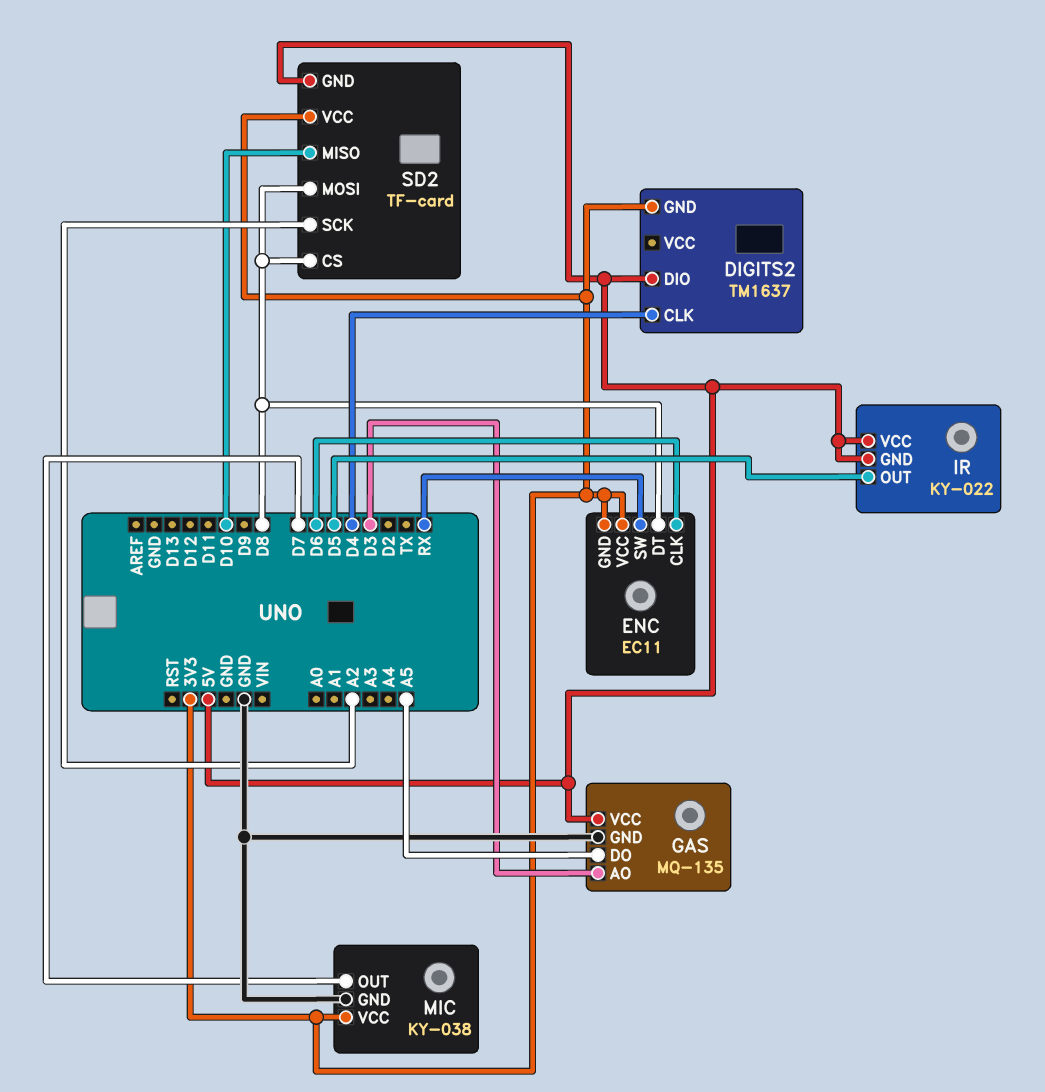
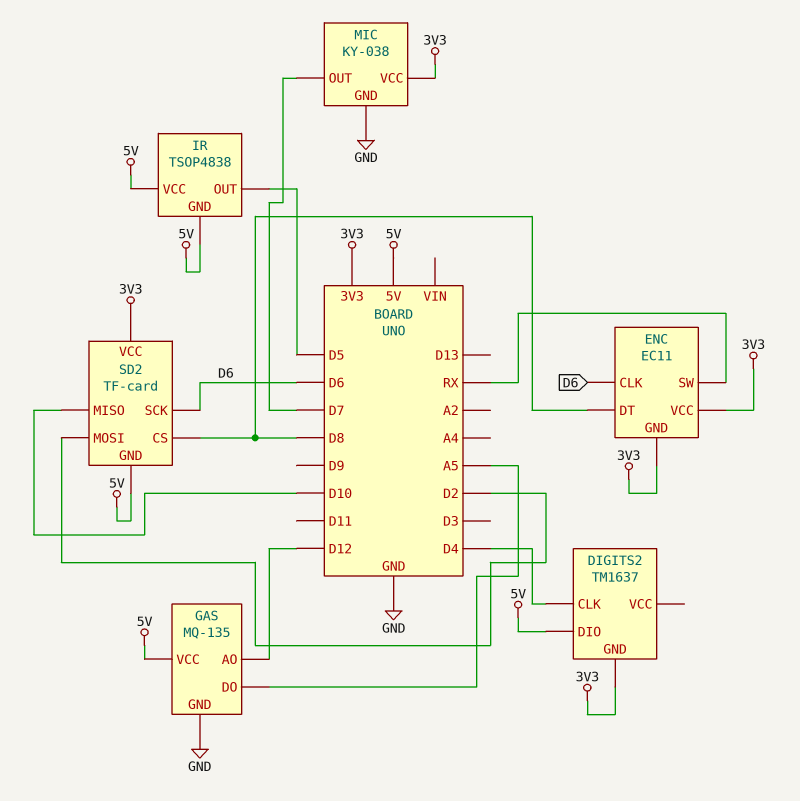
GAS pin AO: D3 -> D12
IR: KY-022 -> TSOP4838
SD2 pin MOSI: D8 -> D2
SD2 pin SCK: A2 -> D6

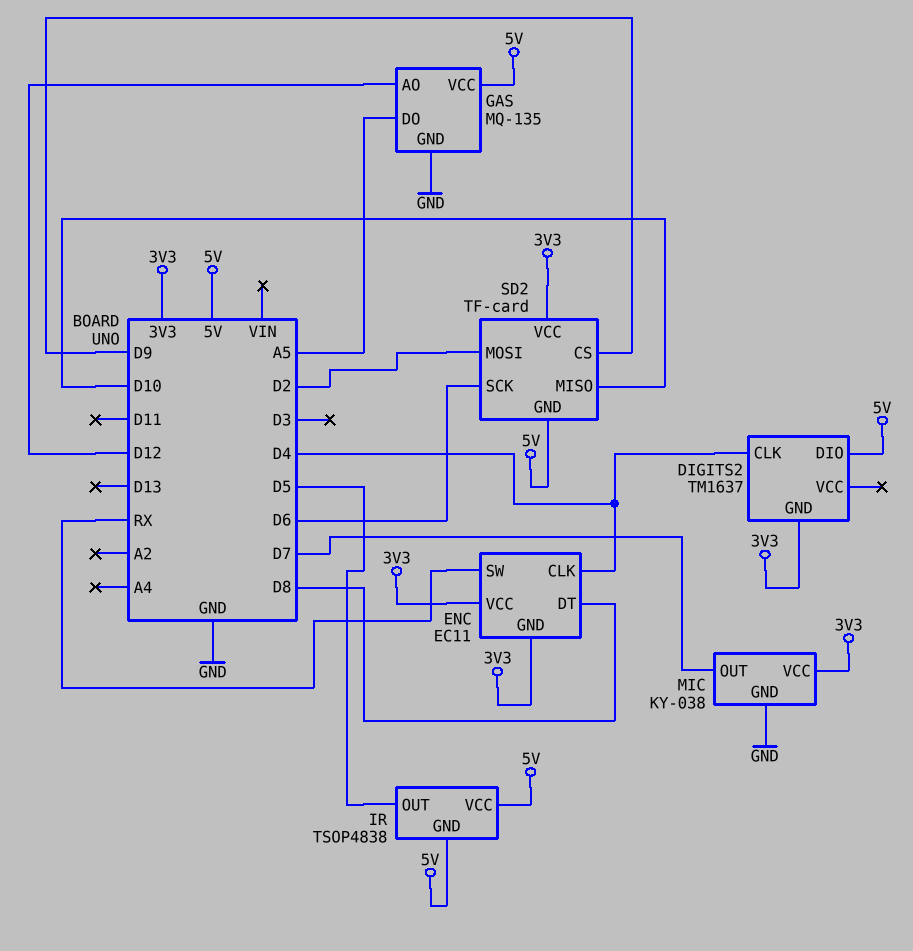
ENC pin CLK: D6 -> D4
SD2 pin CS: D8 -> D9

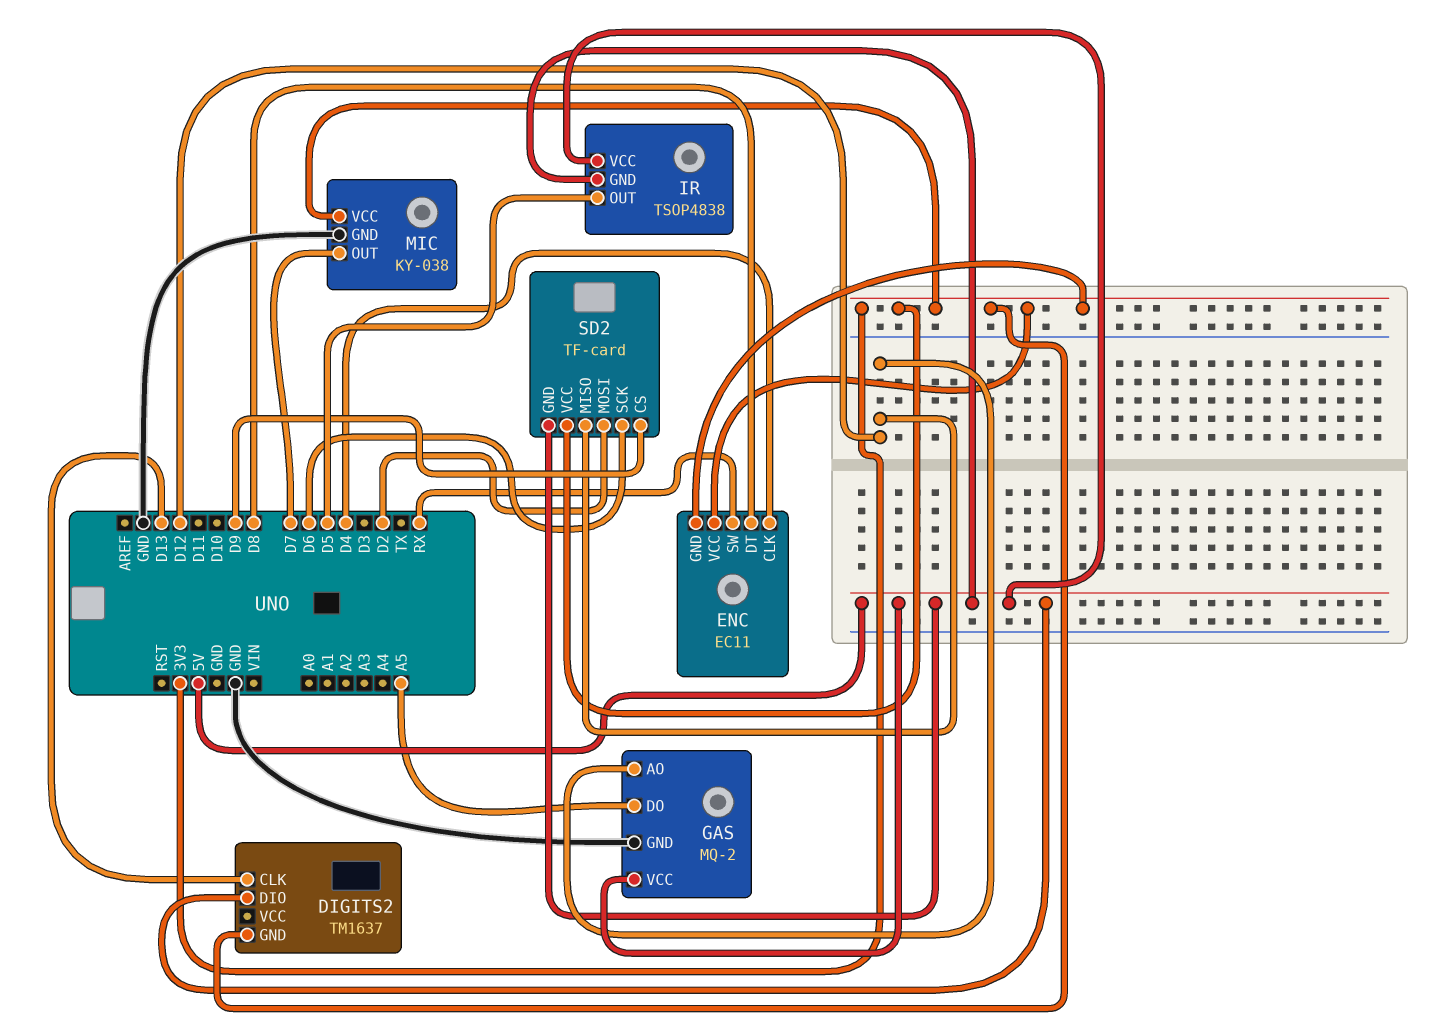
DIGITS2 pin CLK: D4 -> D13
GAS: MQ-135 -> MQ-2
SD2 pin MISO: D10 -> D12

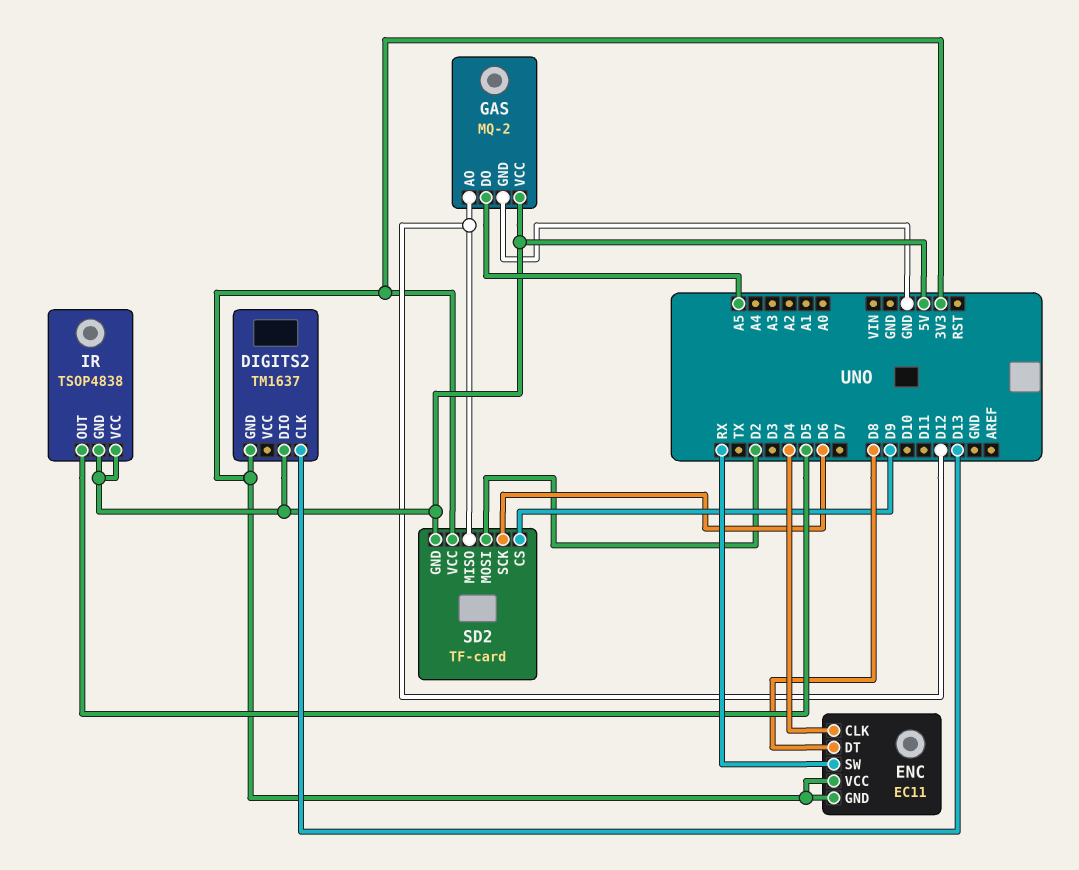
MIC: KY-038 -> none
MIC pin GND: GND -> none
MIC pin OUT: D7 -> none
MIC pin VCC: 3V3 -> none

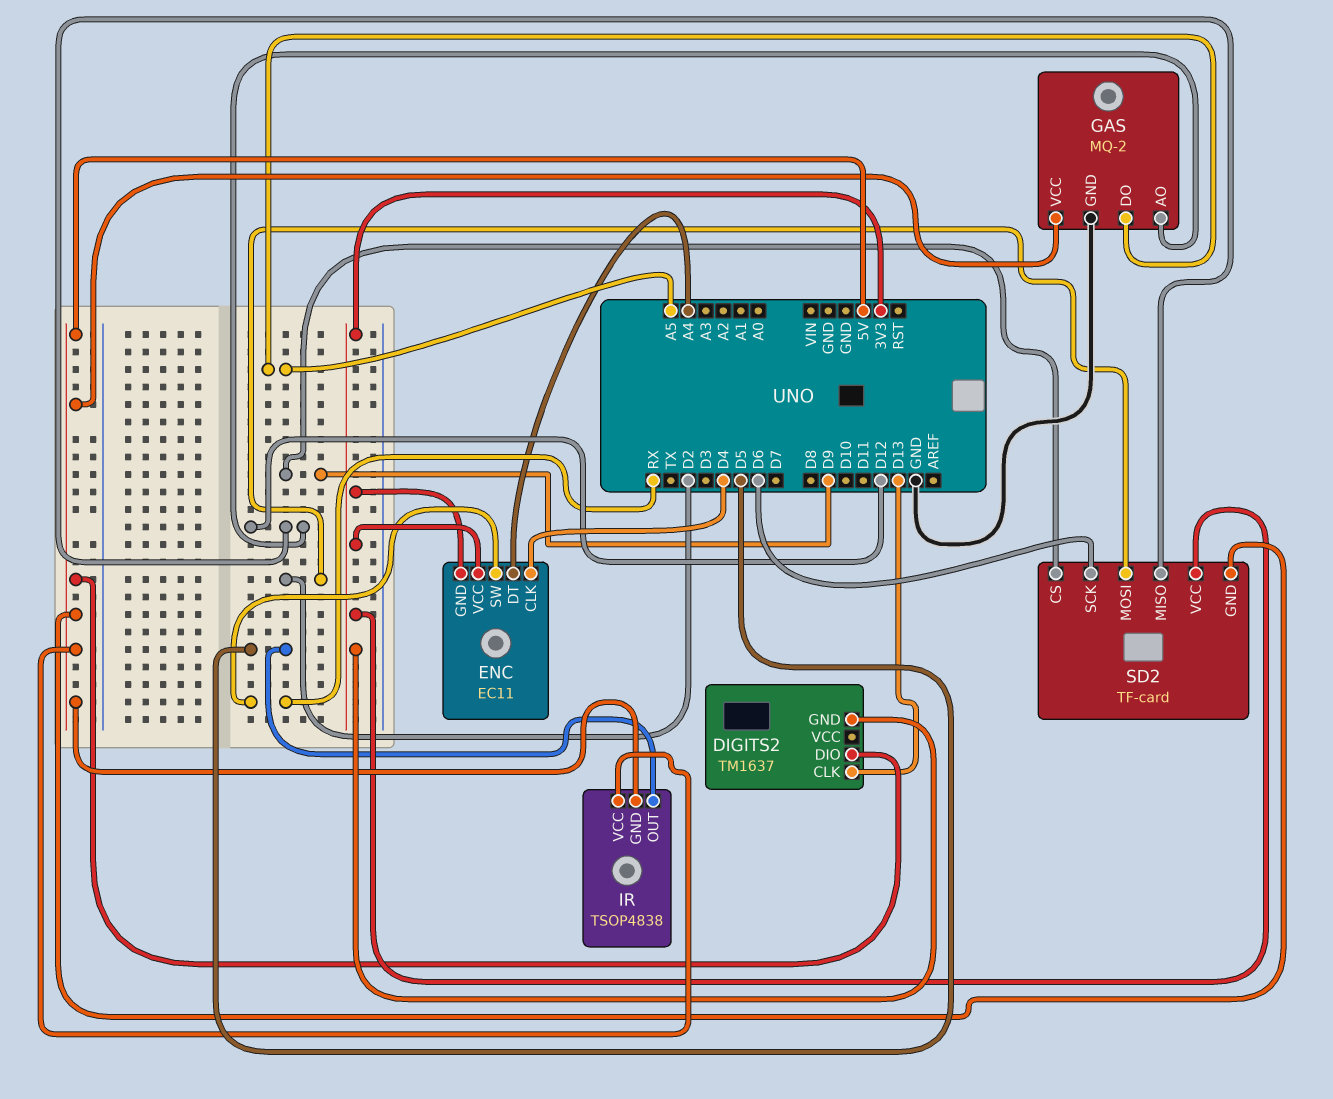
ENC pin DT: D8 -> A4

